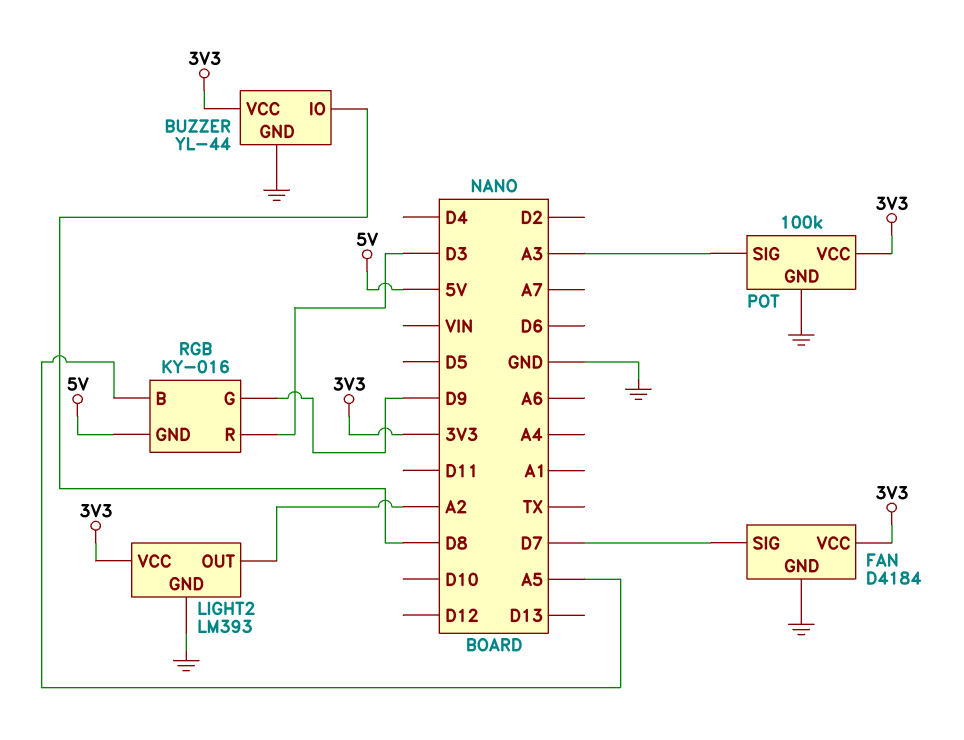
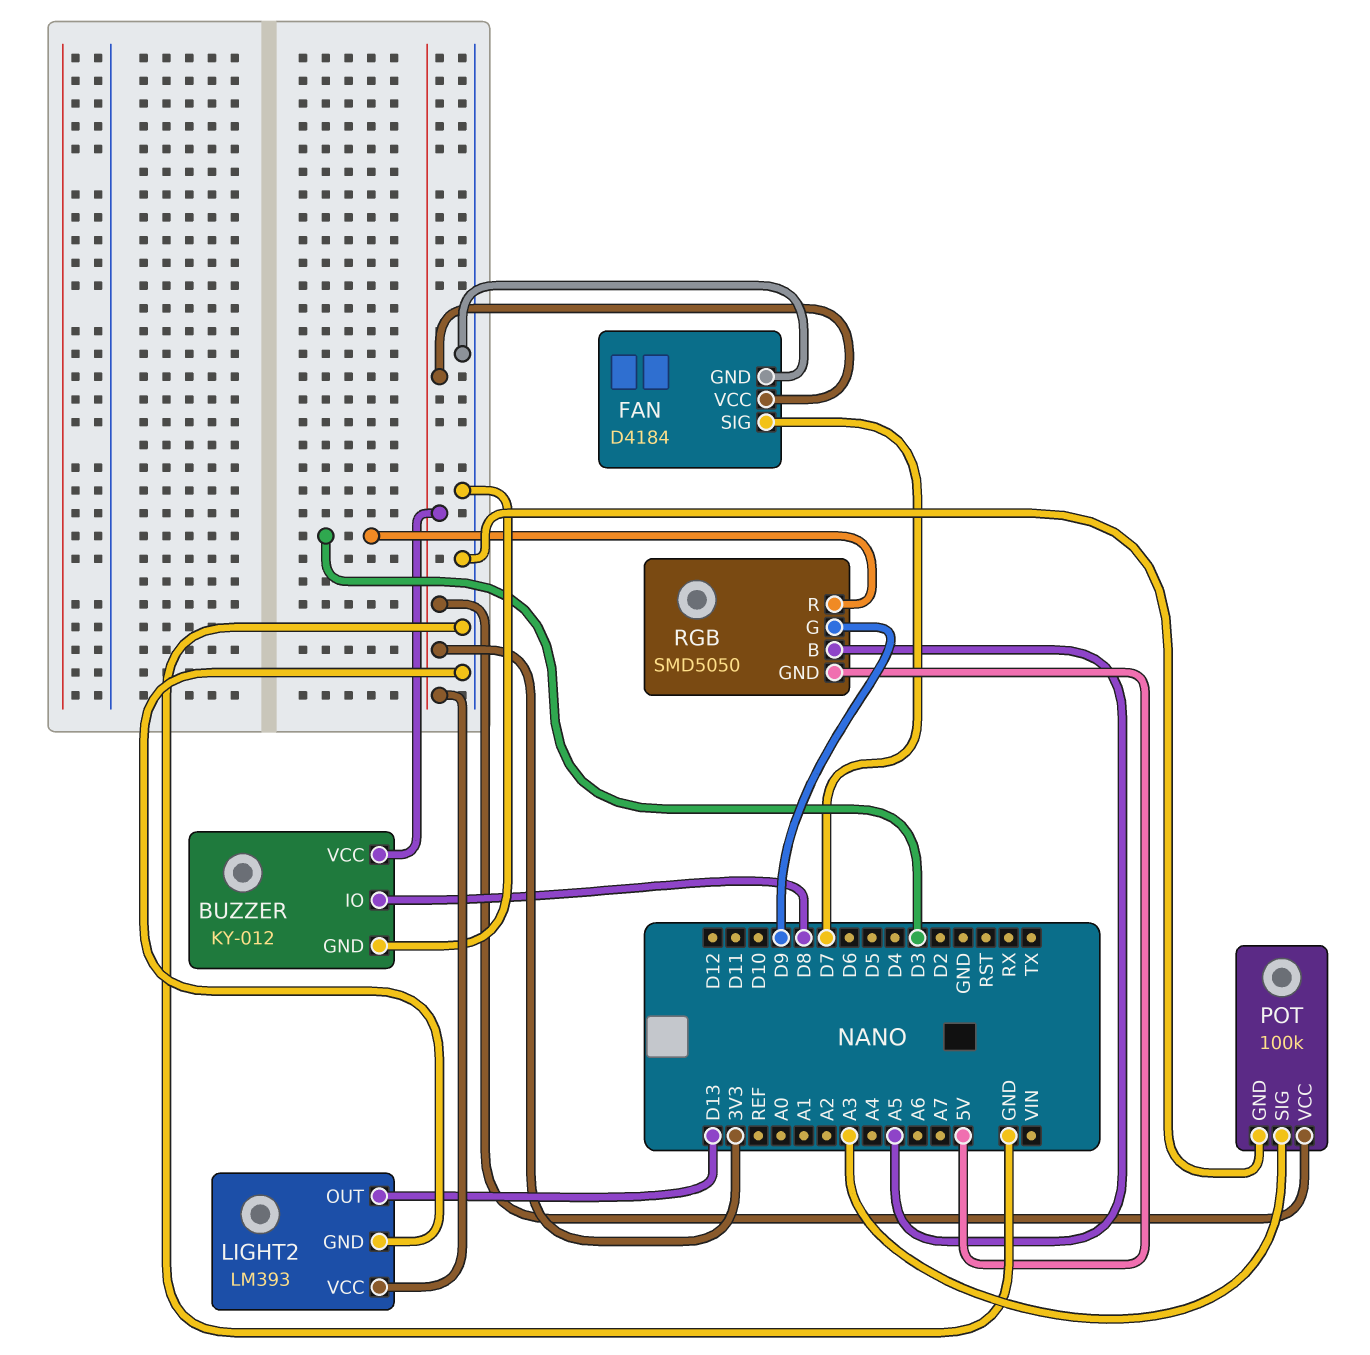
BUZZER: YL-44 -> KY-012
LIGHT2 pin OUT: A2 -> D13
RGB: KY-016 -> SMD5050

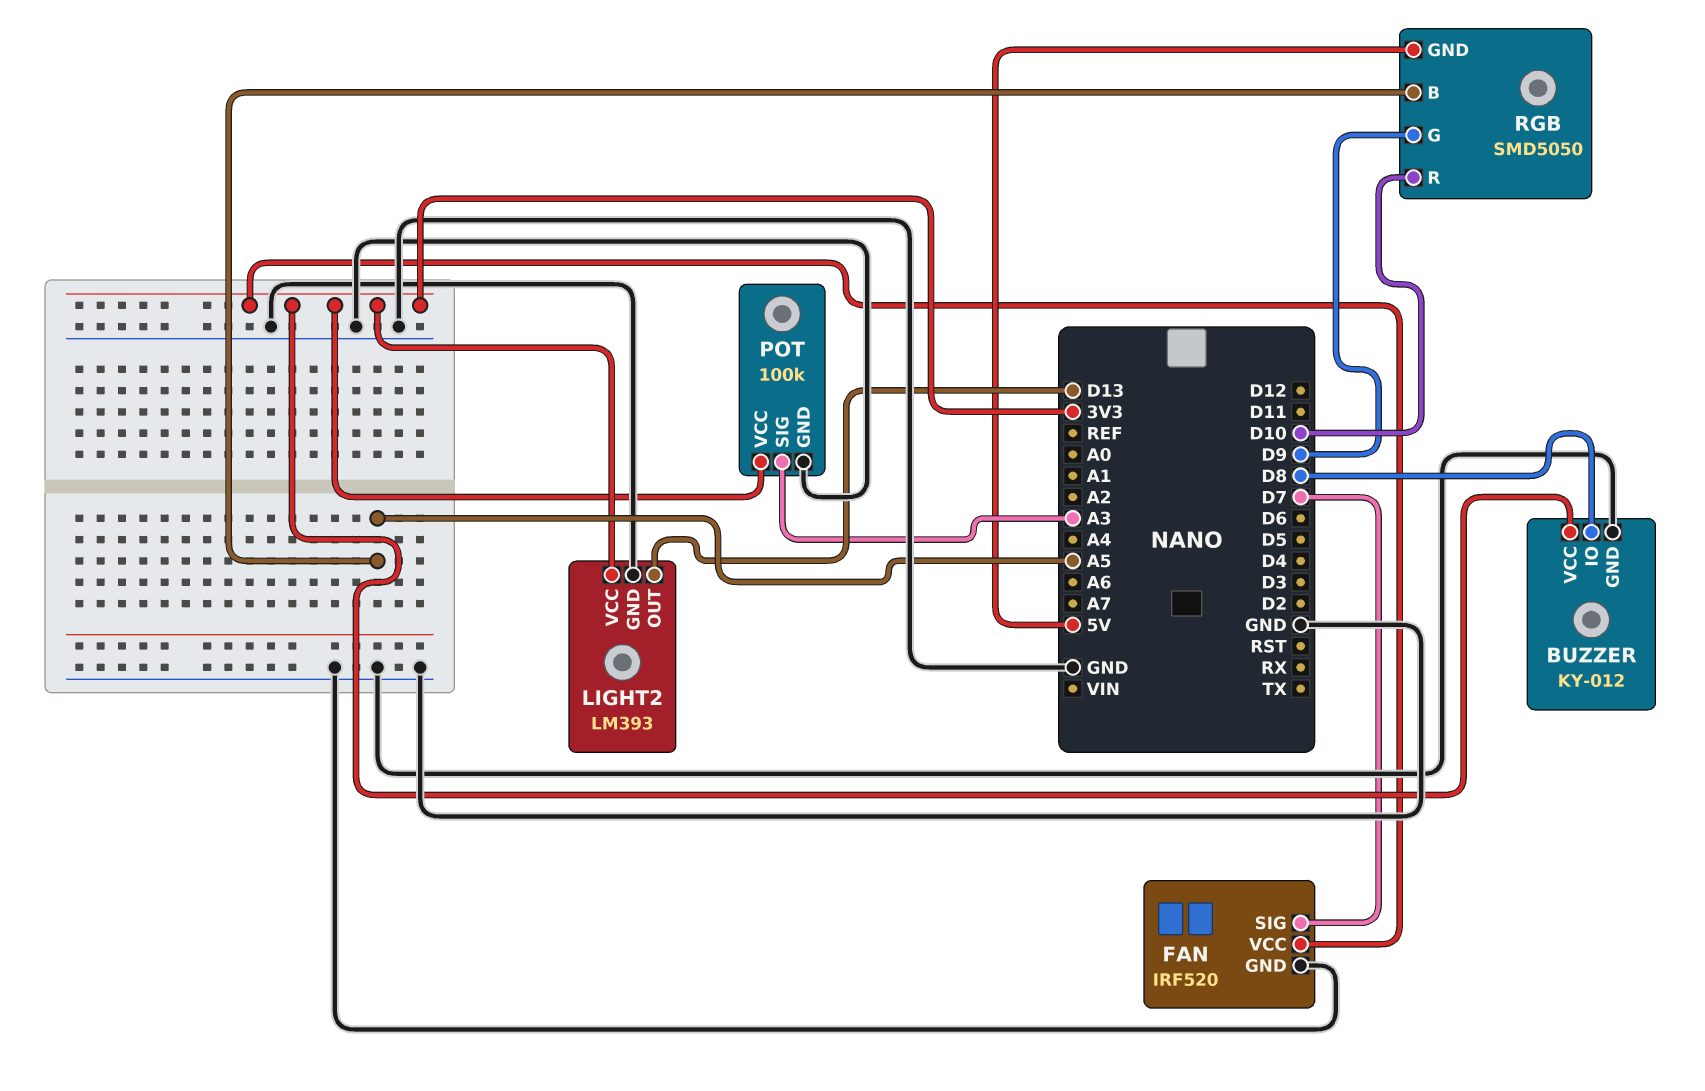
FAN: D4184 -> IRF520
RGB pin R: D3 -> D10

